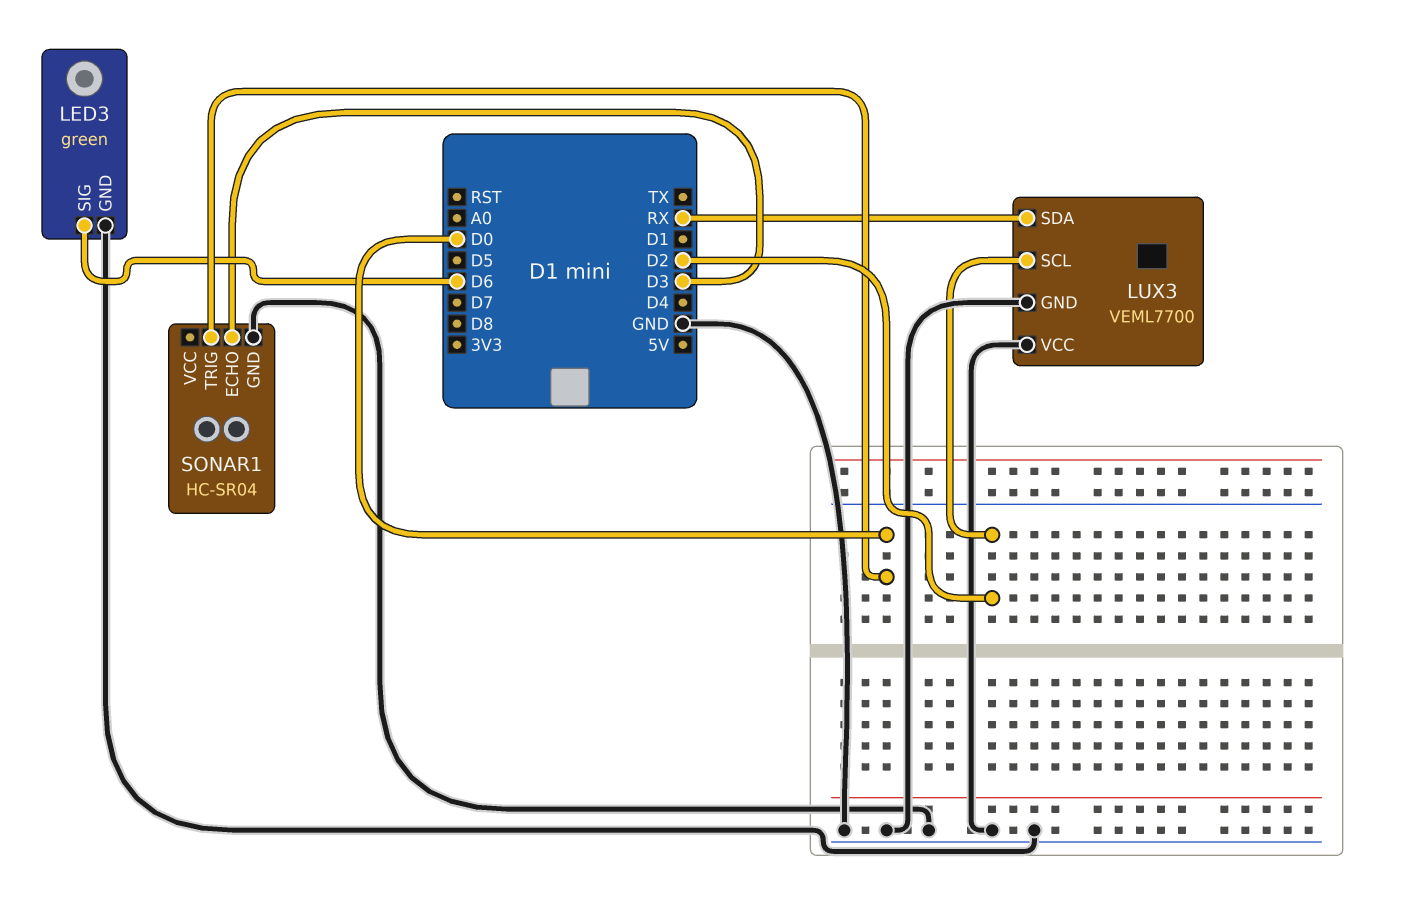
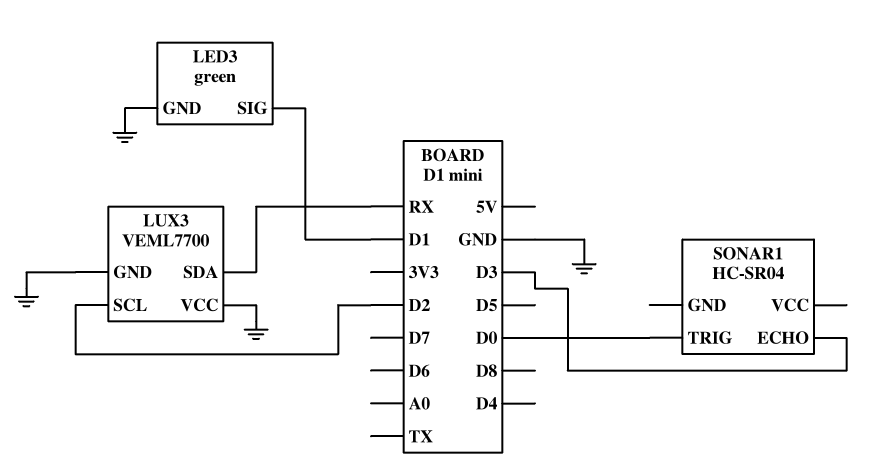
LED3 pin SIG: D6 -> D1
SONAR1 pin GND: GND -> none

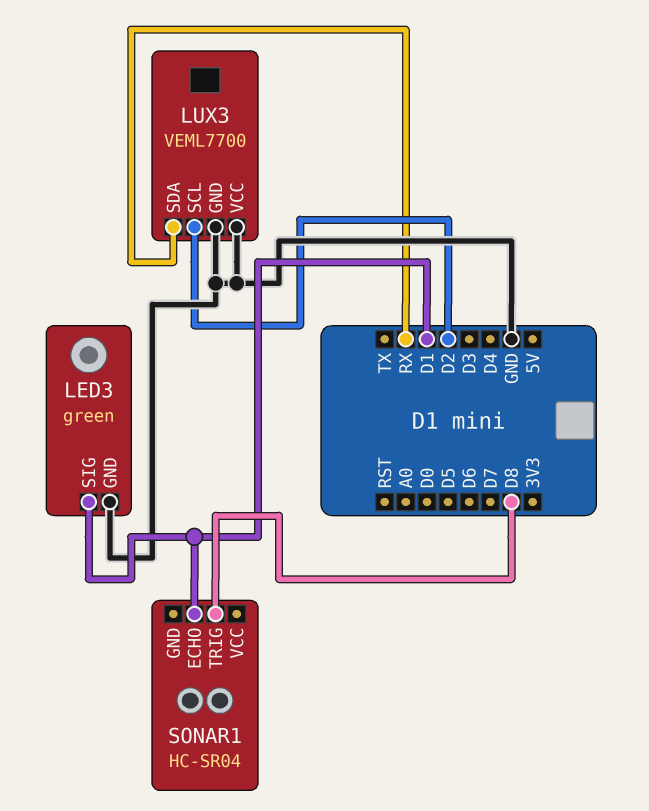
SONAR1 pin ECHO: D3 -> D1
SONAR1 pin TRIG: D0 -> D8

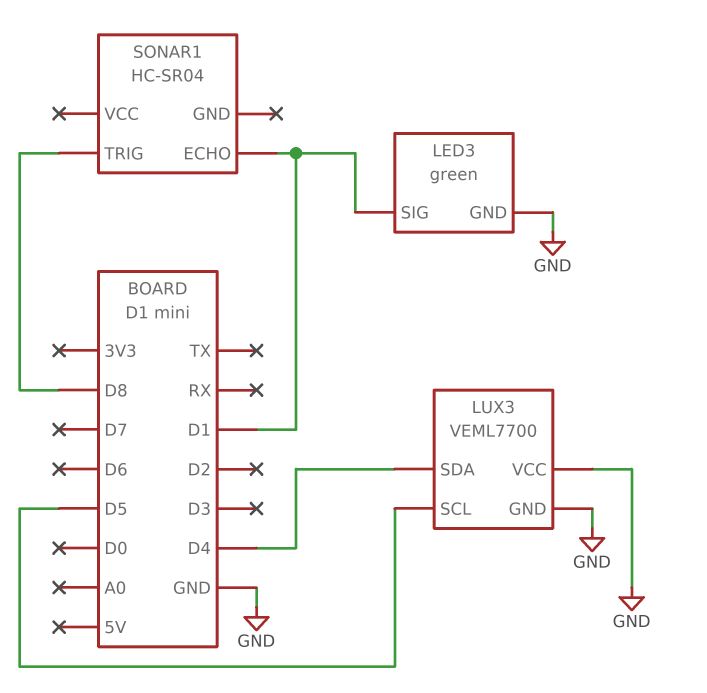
LUX3 pin SCL: D2 -> D5
LUX3 pin SDA: RX -> D4

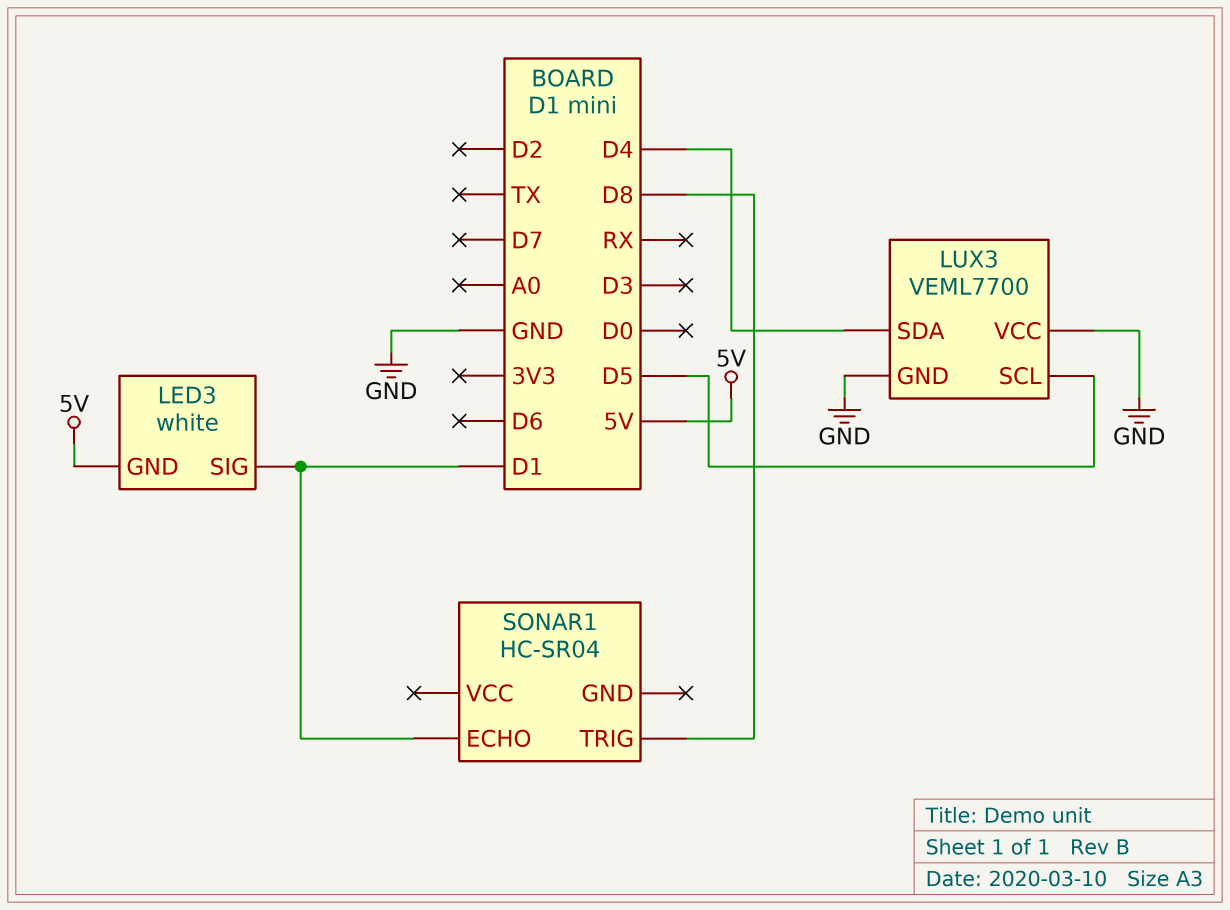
LED3: green -> white
LED3 pin GND: GND -> 5V

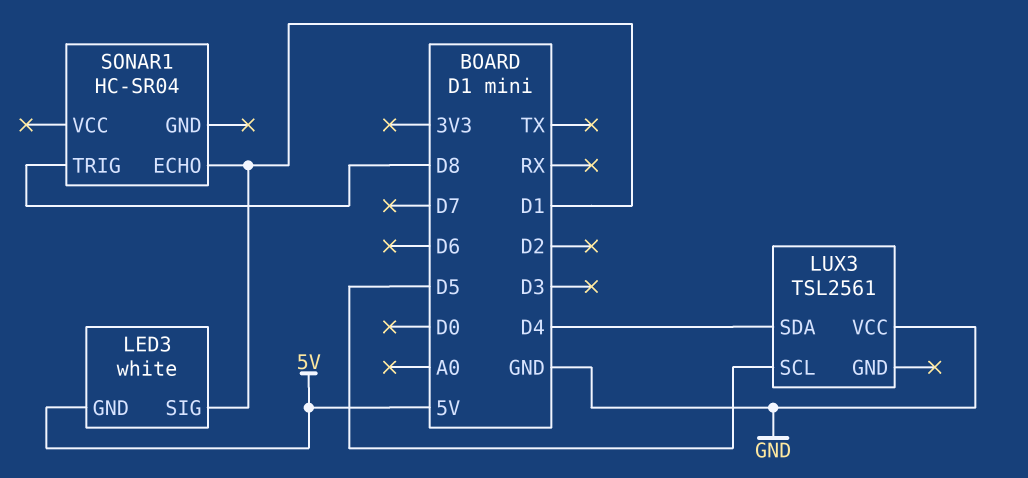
LUX3: VEML7700 -> TSL2561
LUX3 pin GND: GND -> none

